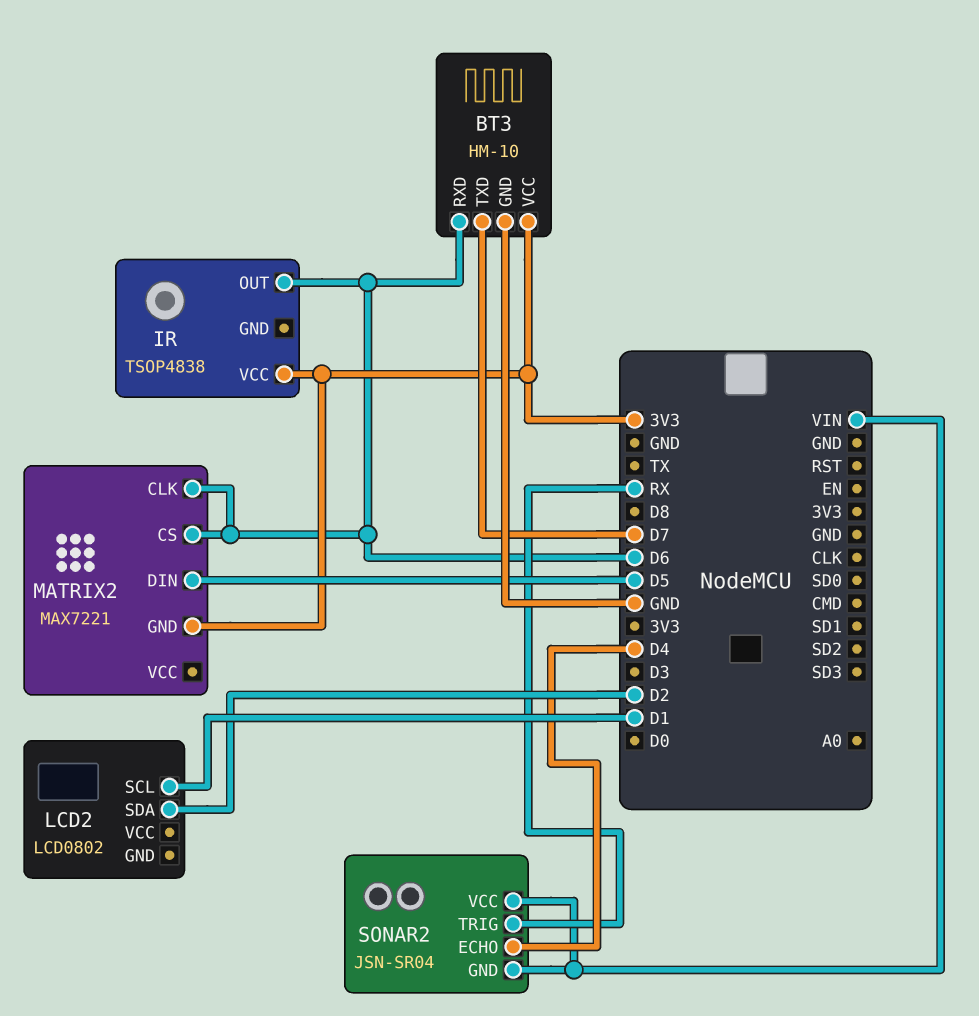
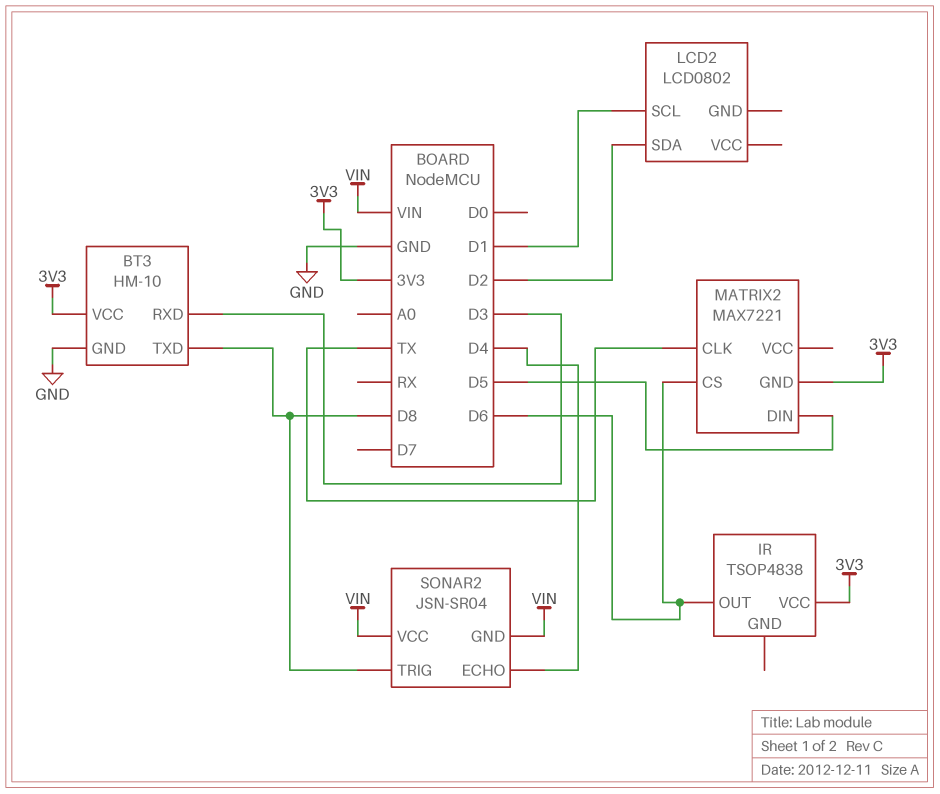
BT3 pin RXD: D6 -> D3
BT3 pin TXD: D7 -> D8
MATRIX2 pin CLK: D6 -> TX
SONAR2 pin TRIG: RX -> D8

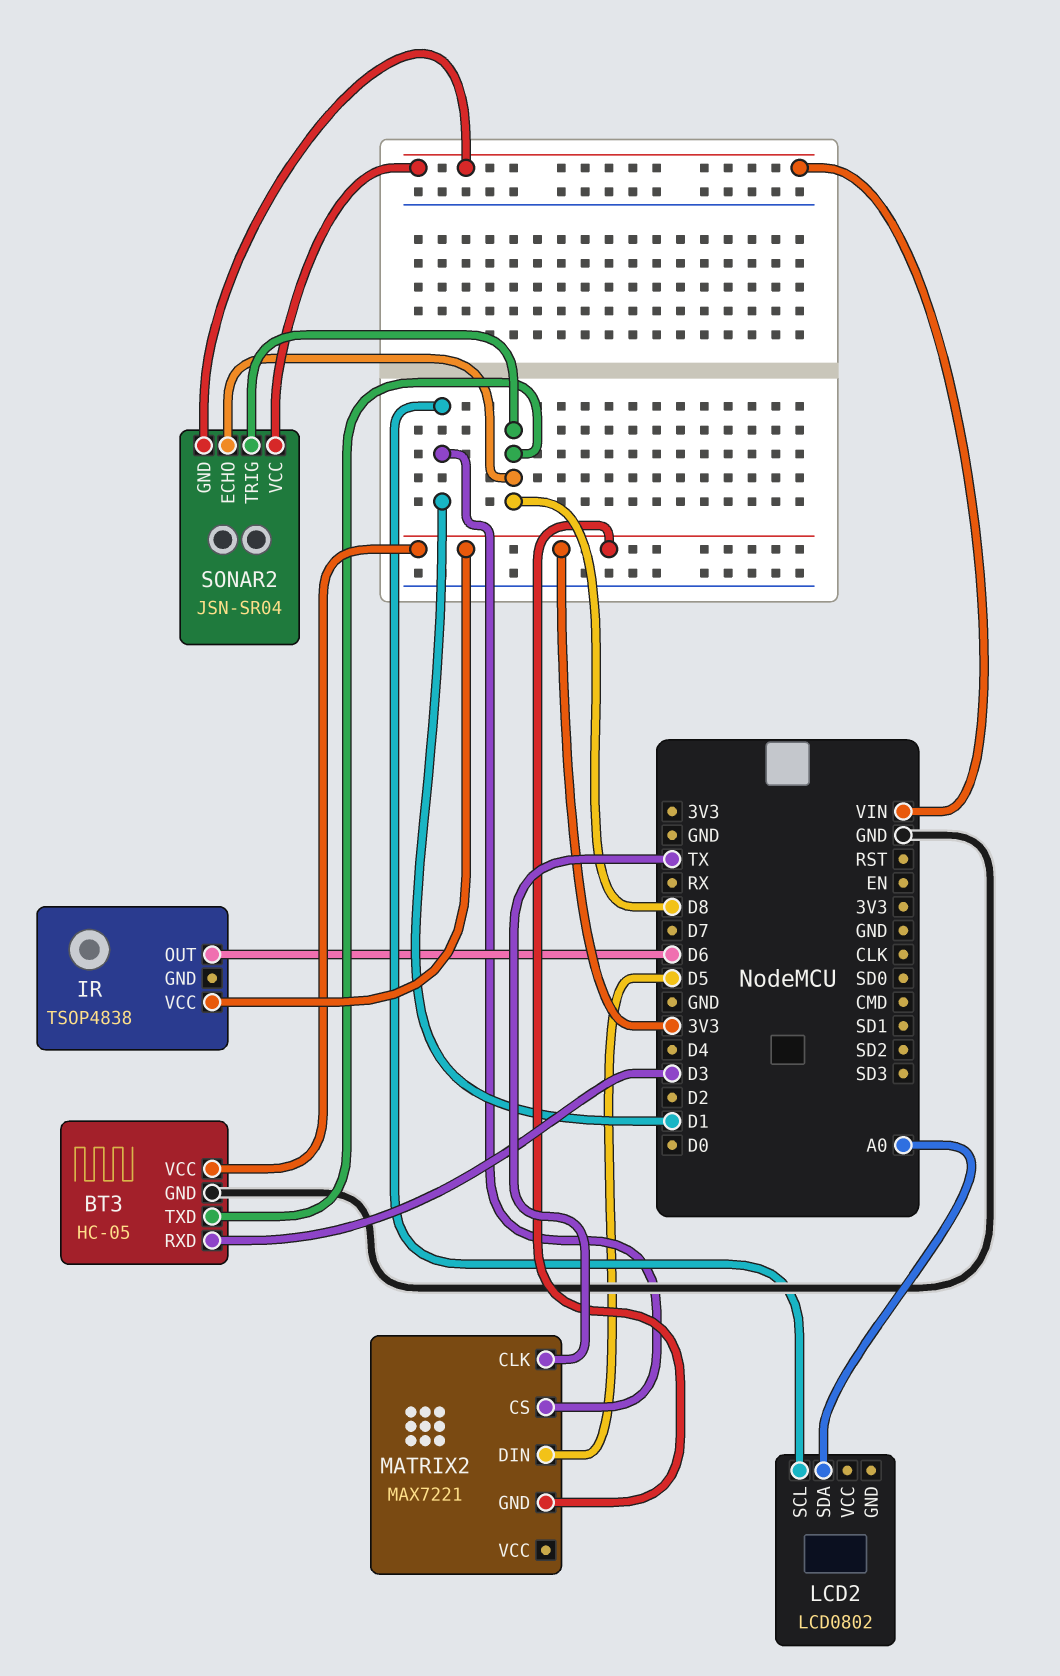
BT3: HM-10 -> HC-05
LCD2 pin SDA: D2 -> A0
MATRIX2 pin CS: D6 -> D1
SONAR2 pin ECHO: D4 -> D8

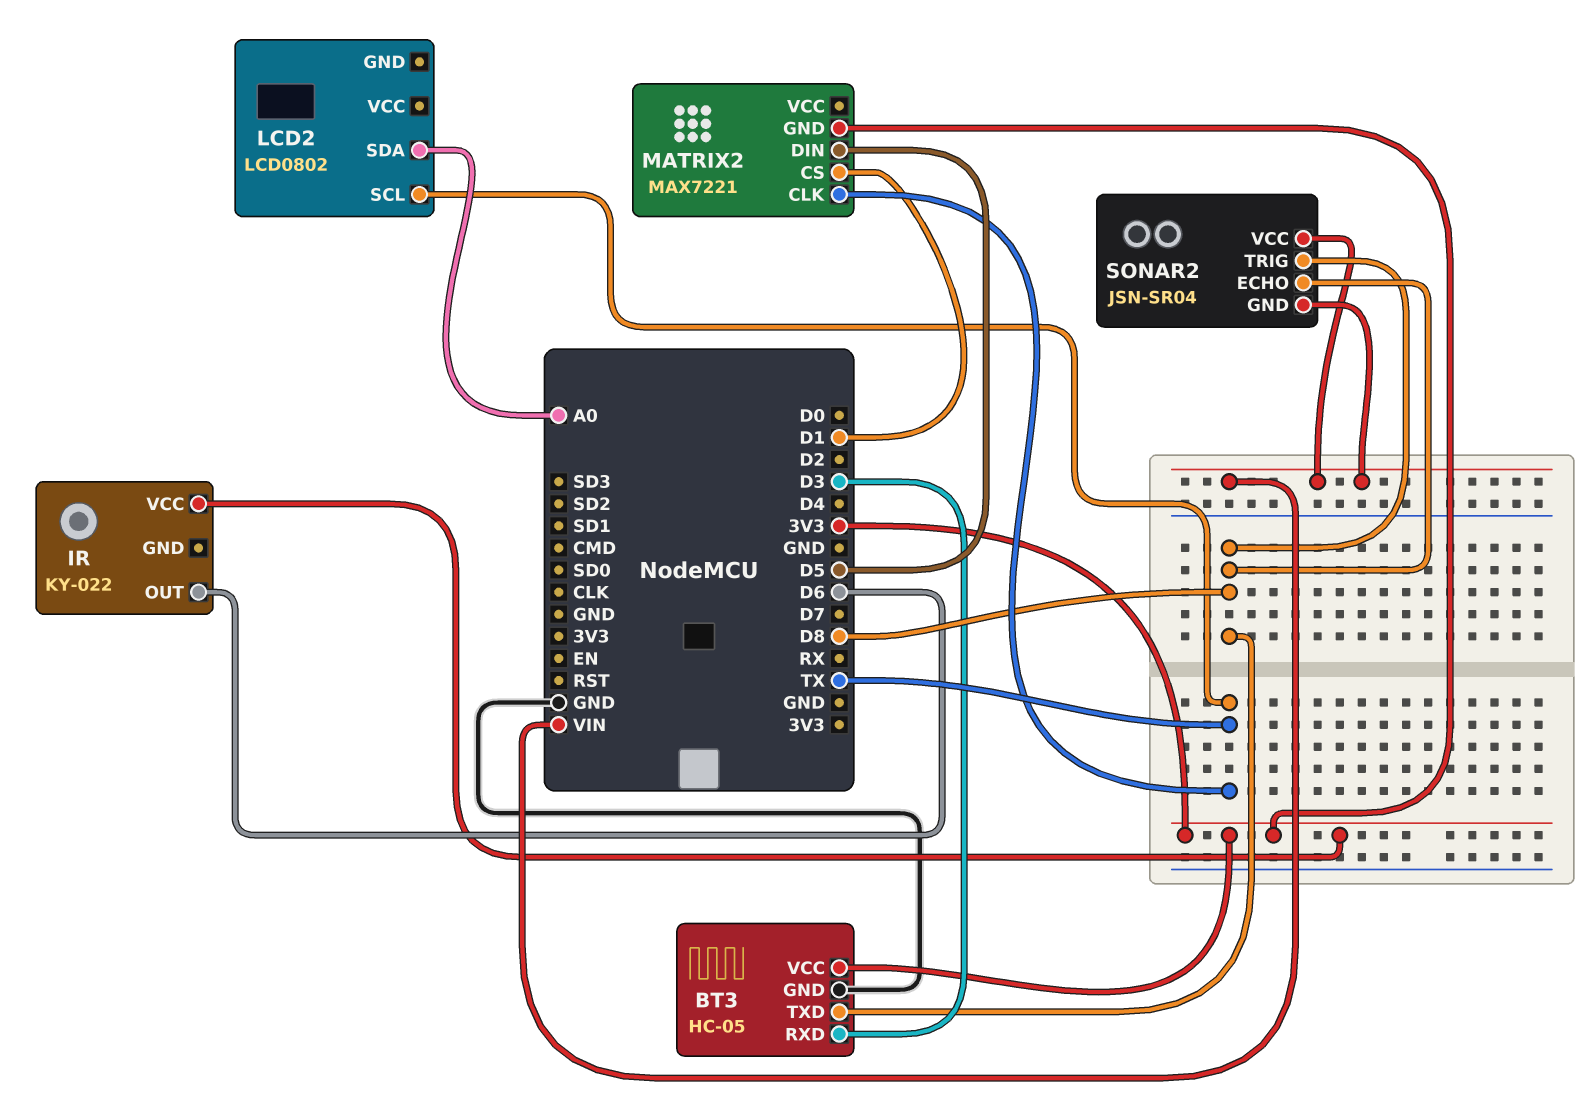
IR: TSOP4838 -> KY-022
LCD2 pin SCL: D1 -> TX

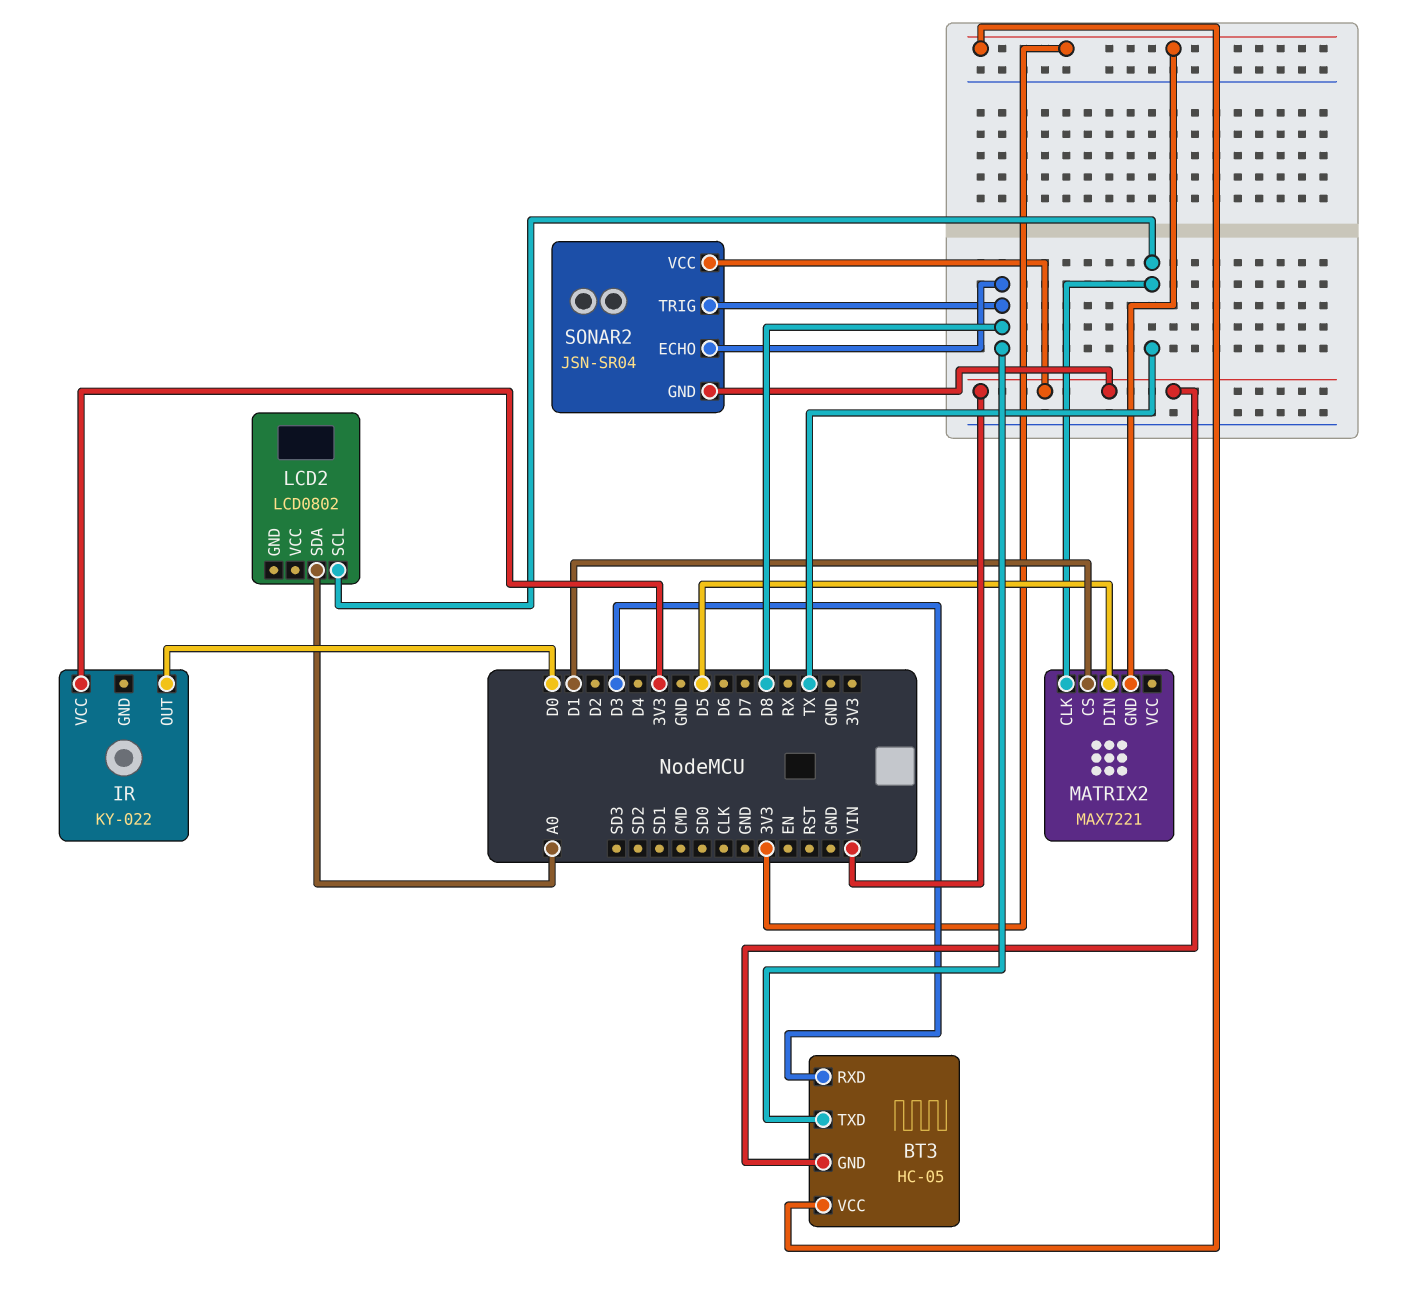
BT3 pin GND: GND -> VIN
IR pin OUT: D6 -> D0

